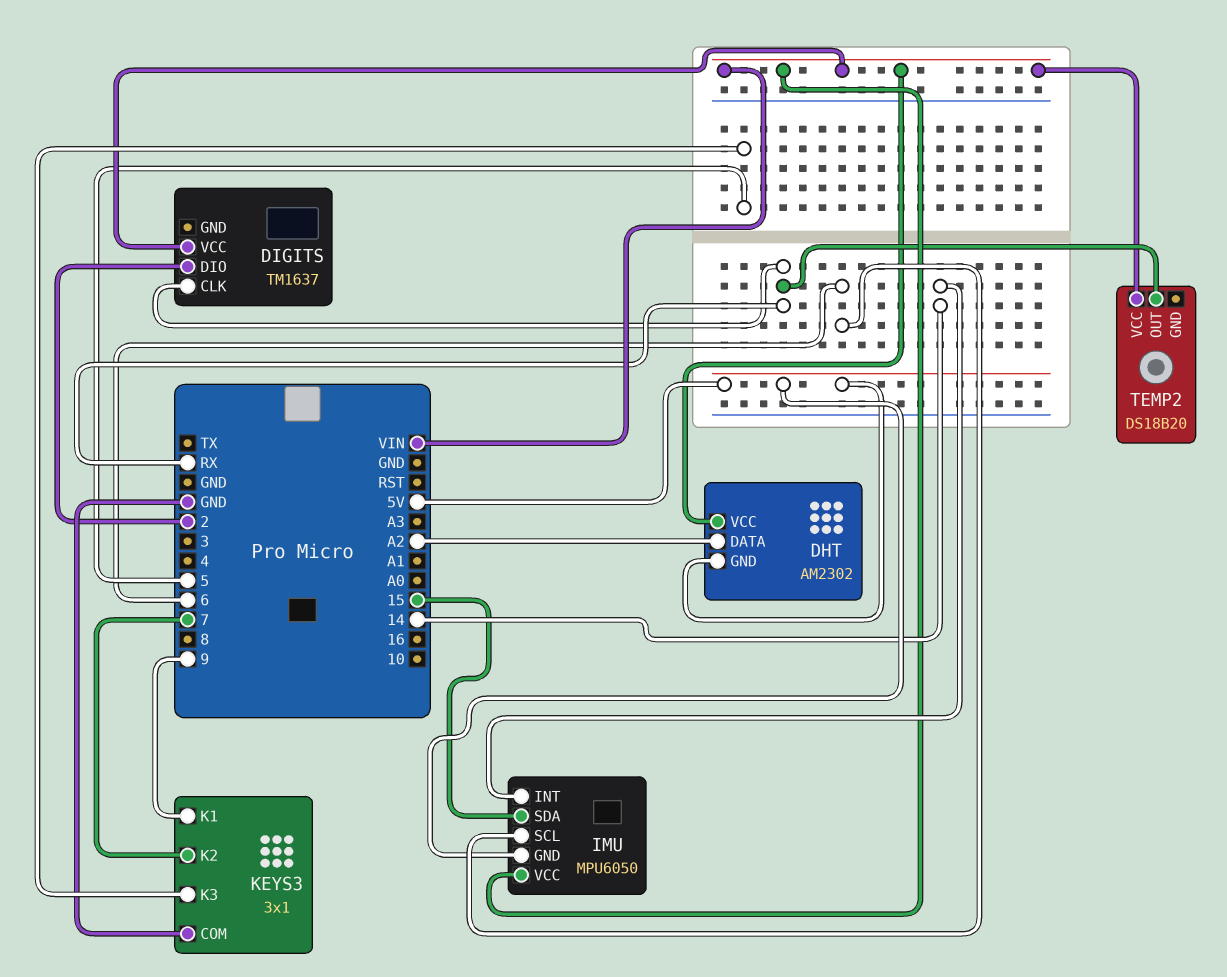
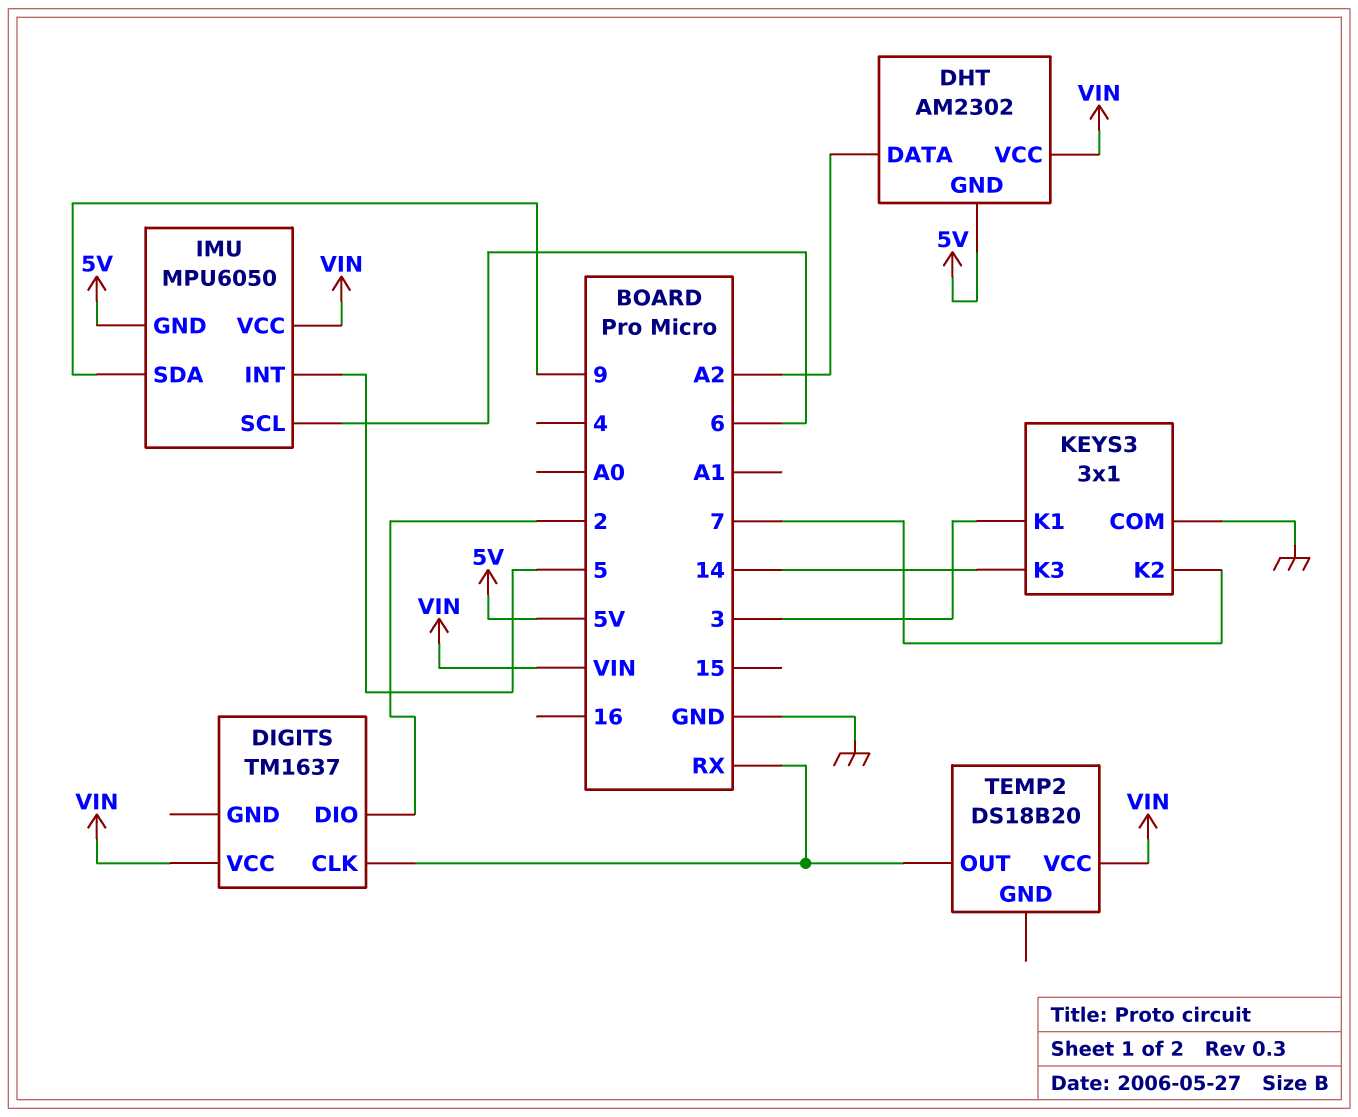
IMU pin INT: 14 -> 5
IMU pin SDA: 15 -> 9
KEYS3 pin K1: 9 -> 3
KEYS3 pin K3: 5 -> 14

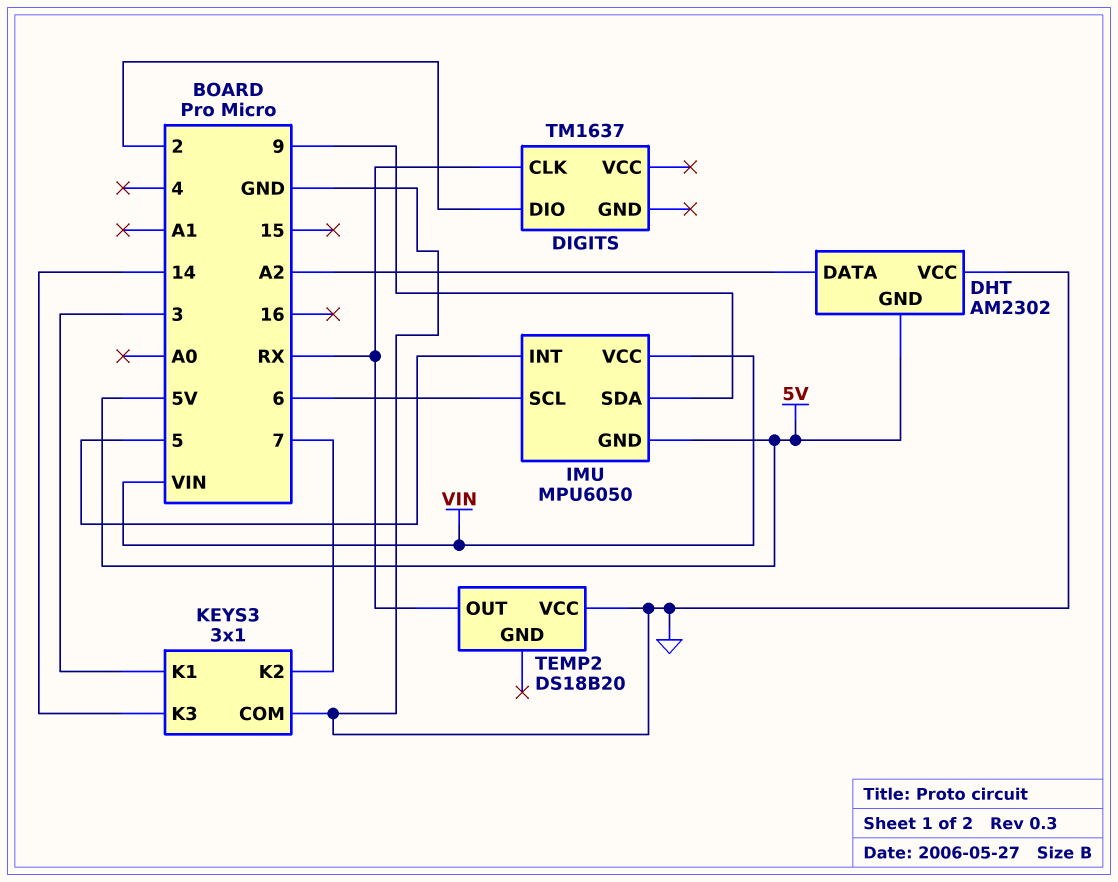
DHT pin VCC: VIN -> GND
DIGITS pin VCC: VIN -> none
TEMP2 pin VCC: VIN -> GND

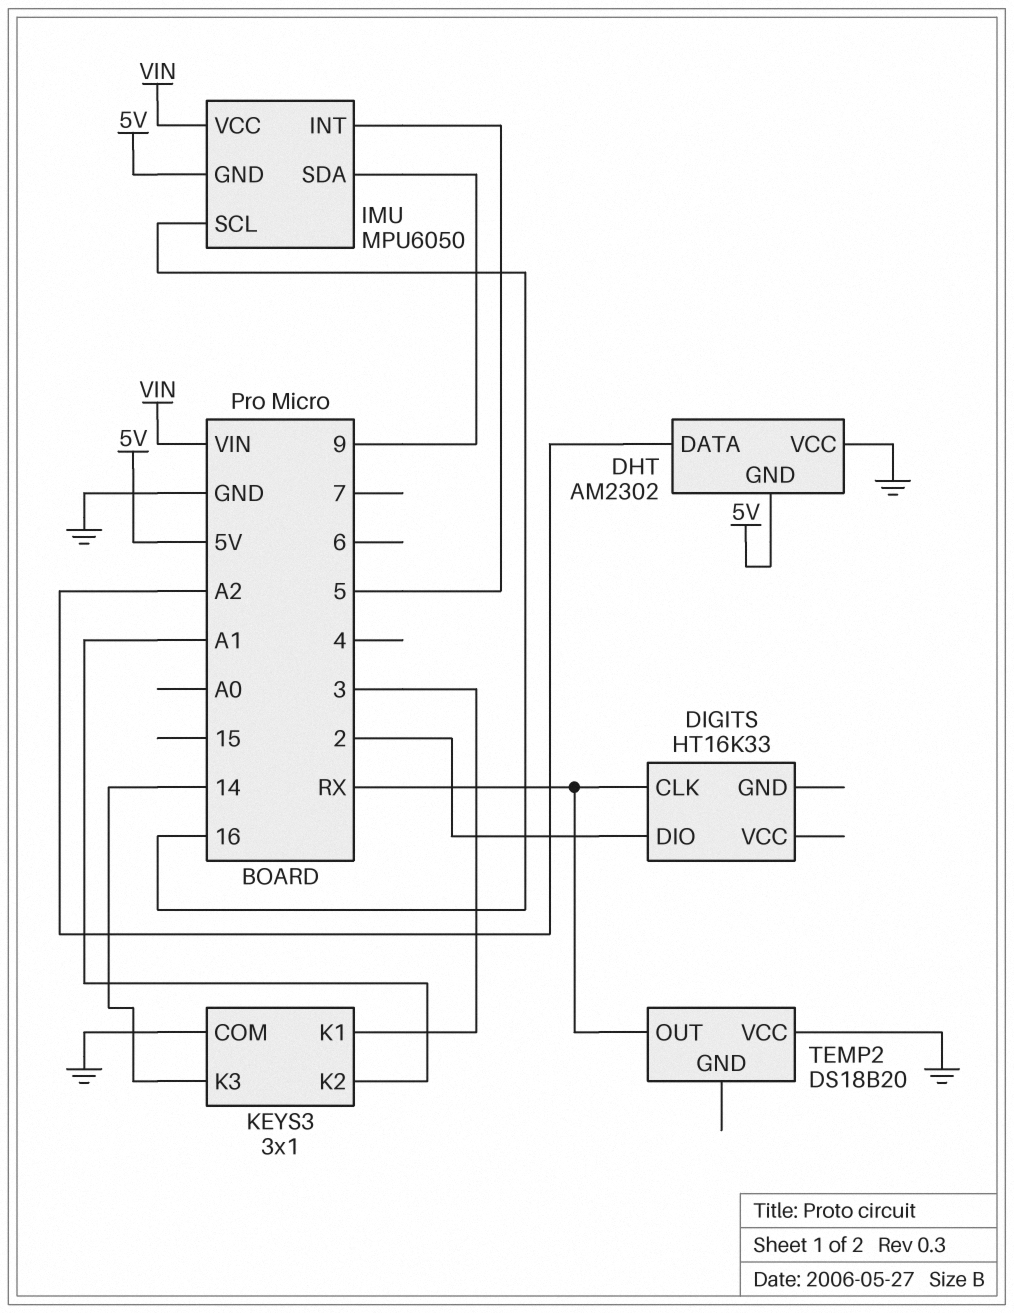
DIGITS: TM1637 -> HT16K33
IMU pin SCL: 6 -> 16
KEYS3 pin K2: 7 -> A1

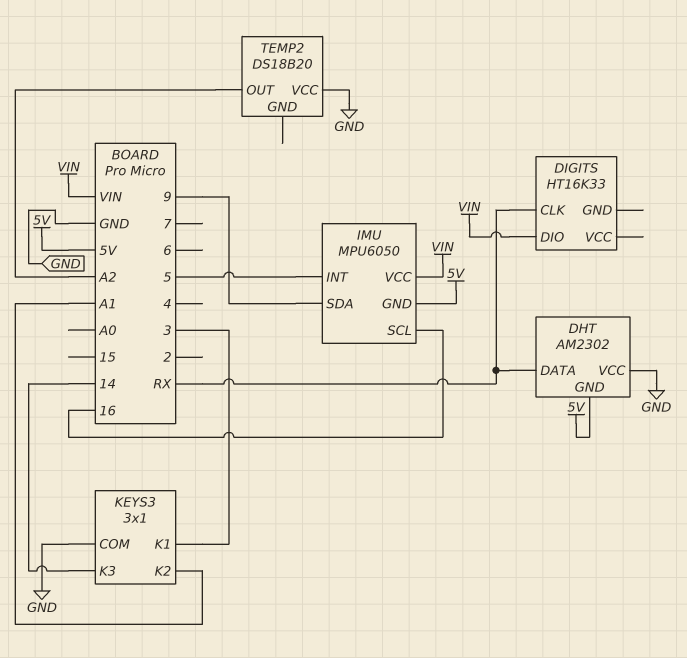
DHT pin DATA: A2 -> RX
DIGITS pin DIO: 2 -> VIN
TEMP2 pin OUT: RX -> A2

